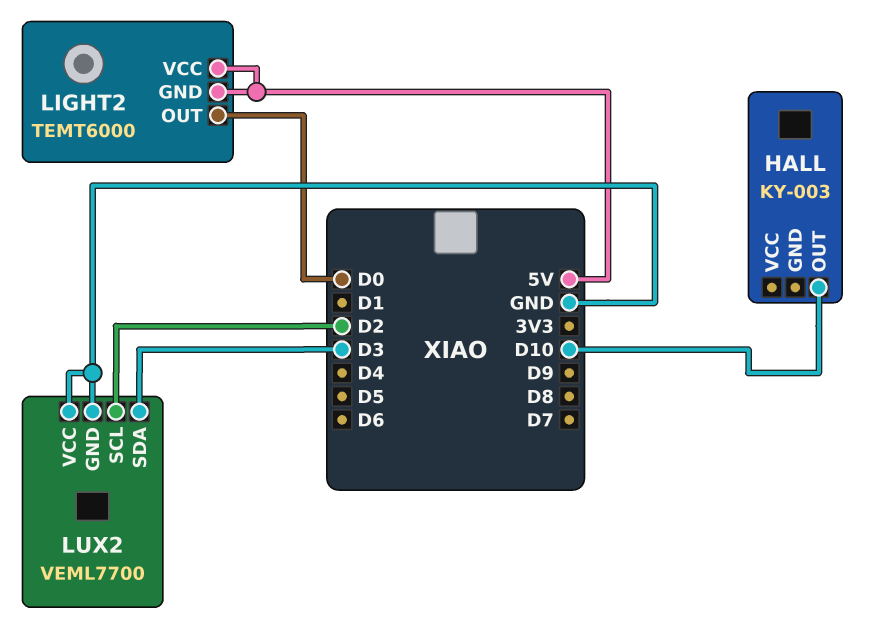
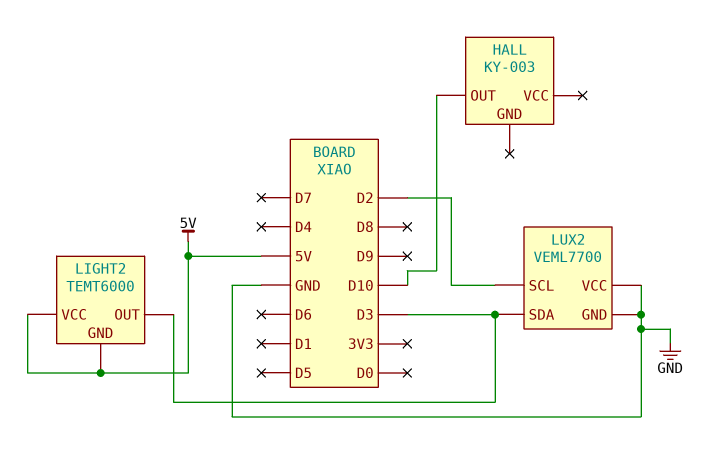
LIGHT2 pin OUT: D0 -> D3

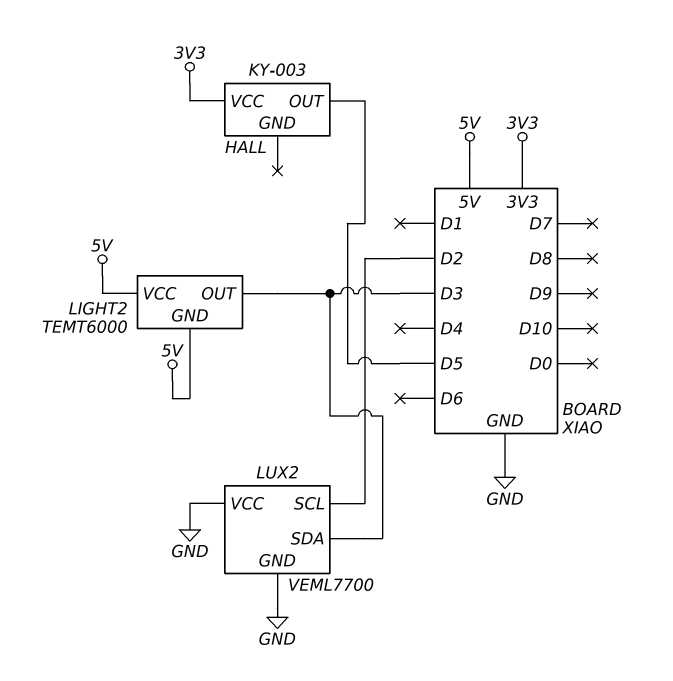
HALL pin OUT: D10 -> D5
HALL pin VCC: none -> 3V3

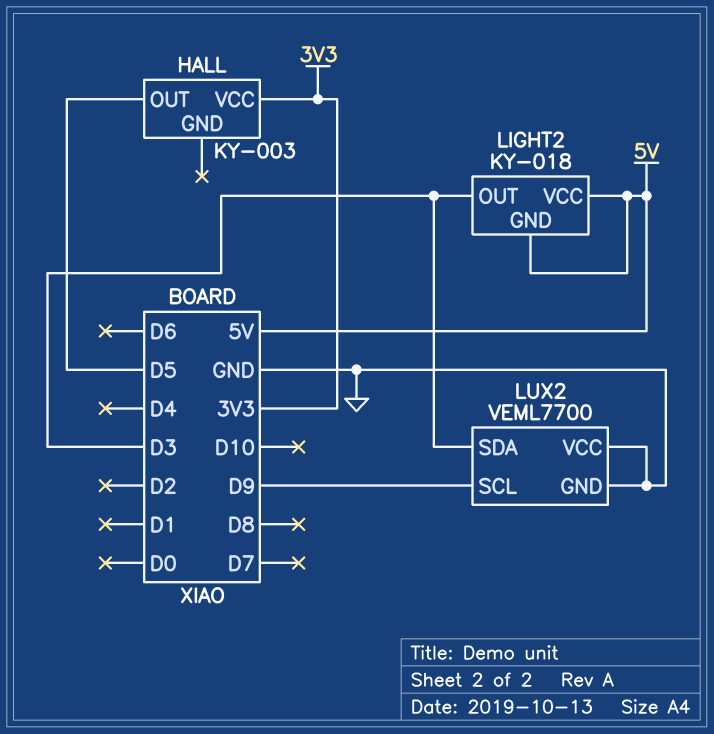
LIGHT2: TEMT6000 -> KY-018
LUX2 pin SCL: D2 -> D9

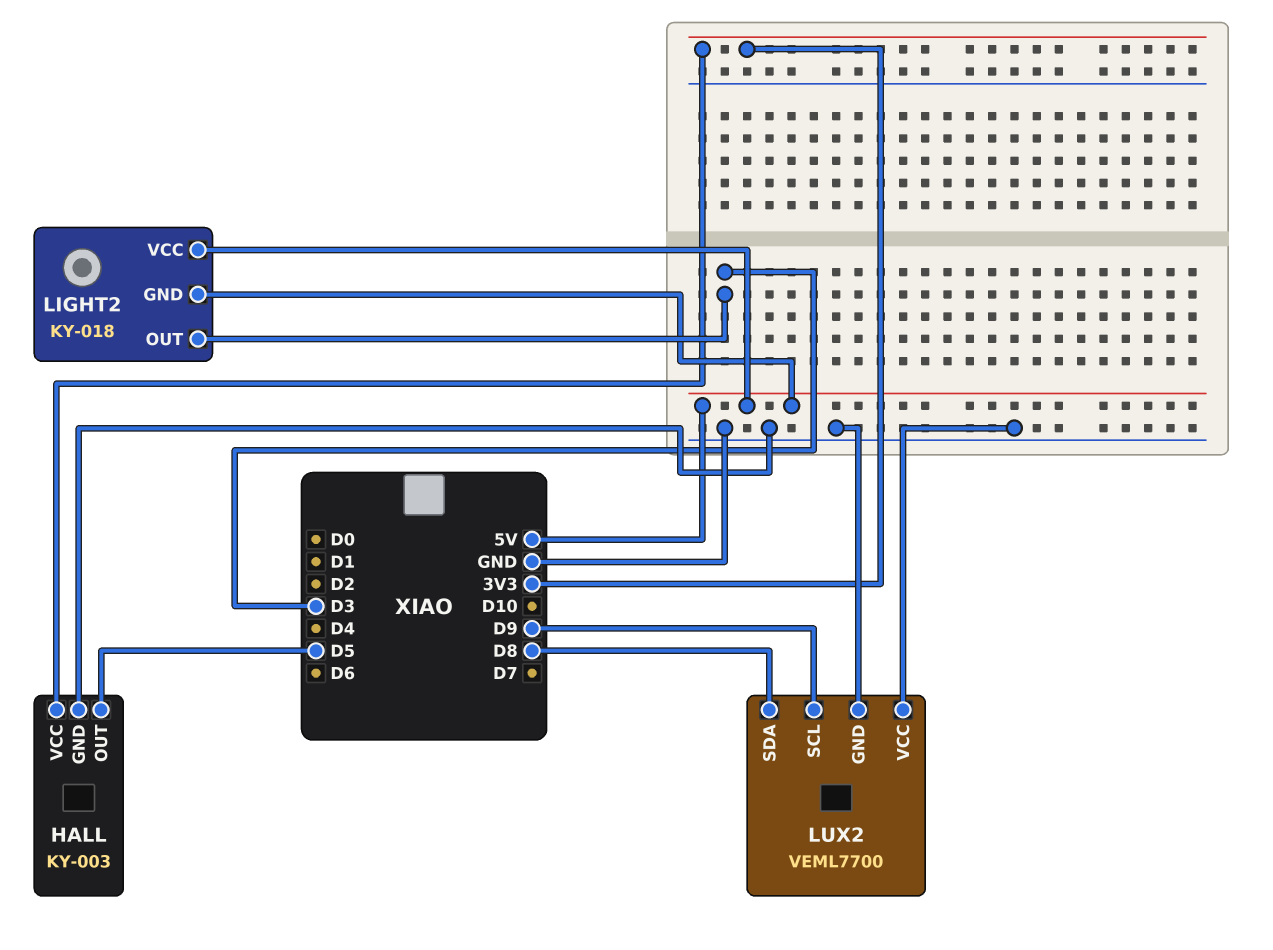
HALL pin GND: none -> GND
LUX2 pin SDA: D3 -> D8

